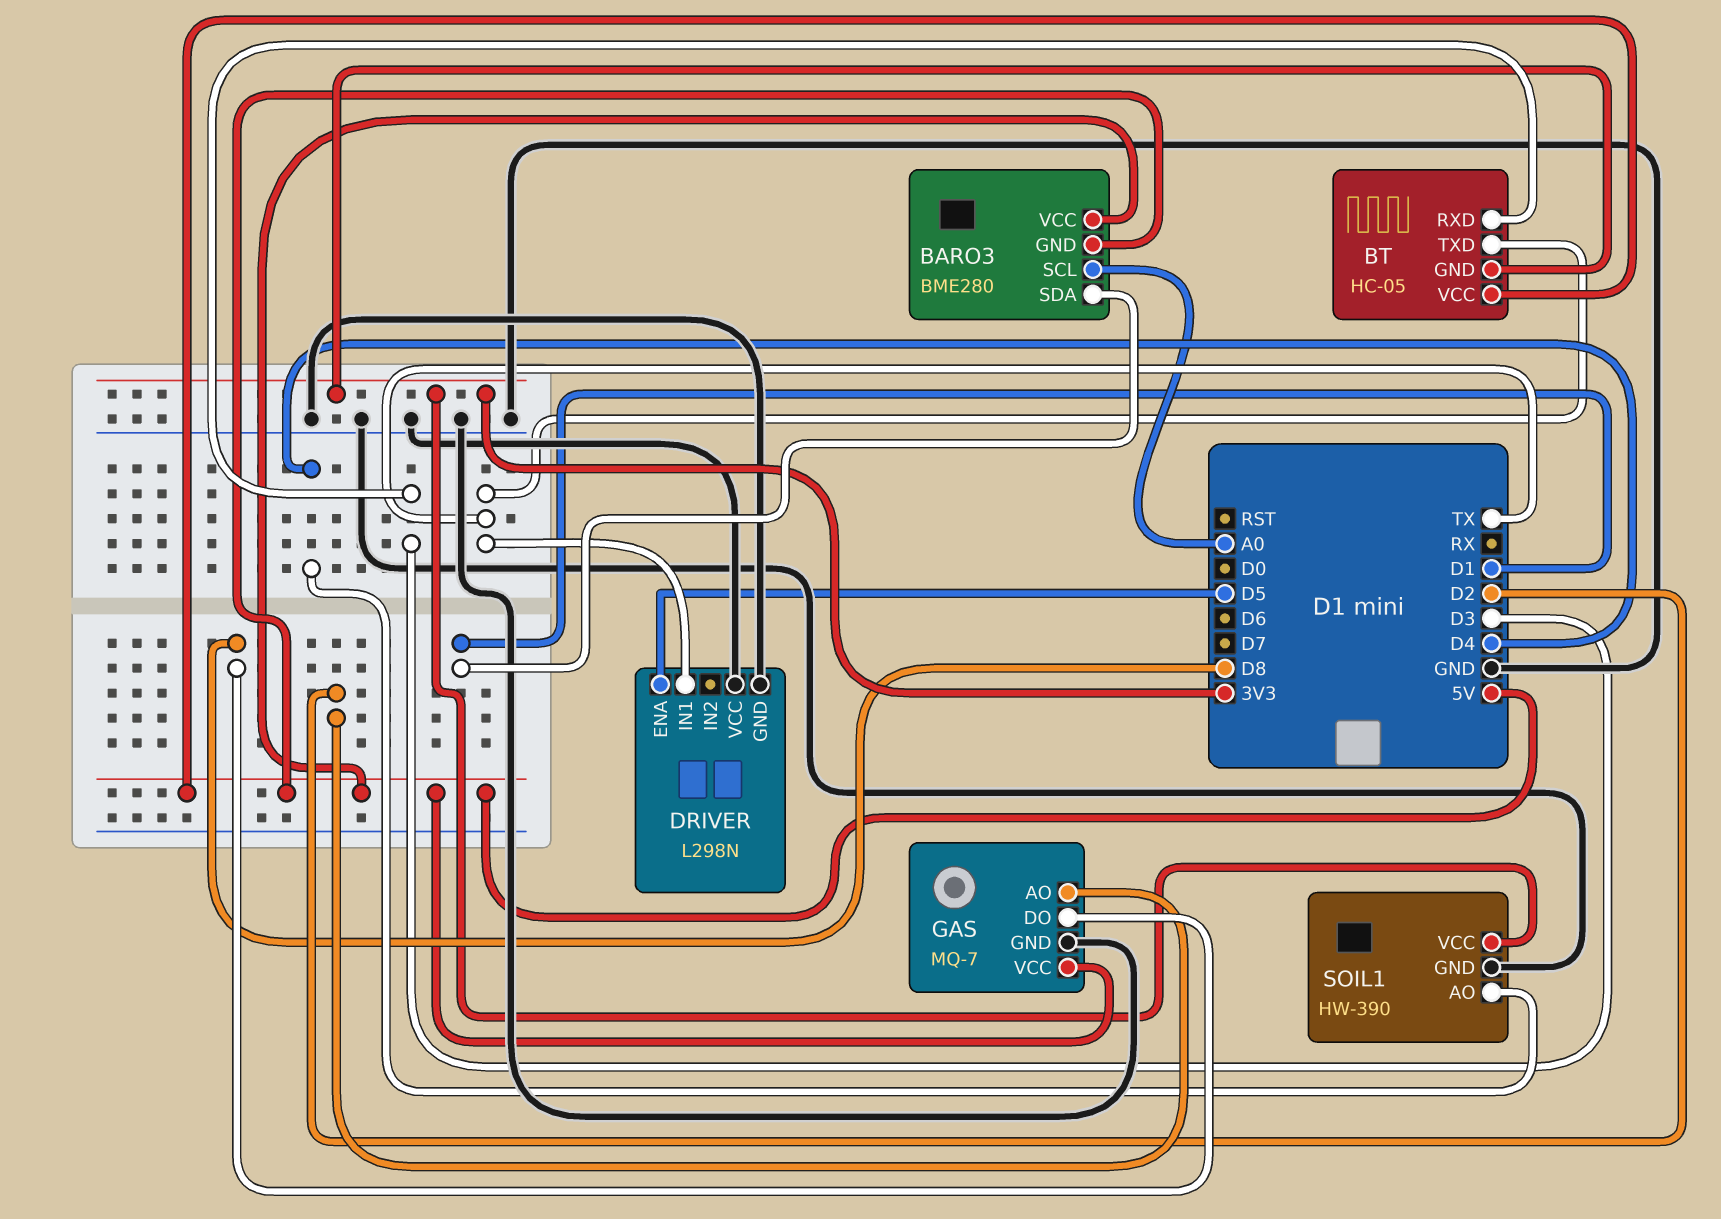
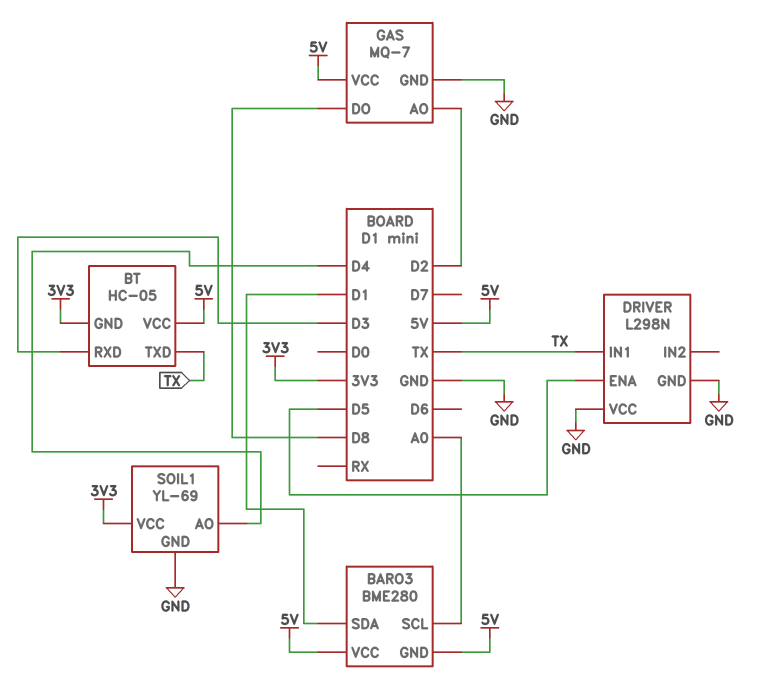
SOIL1: HW-390 -> YL-69

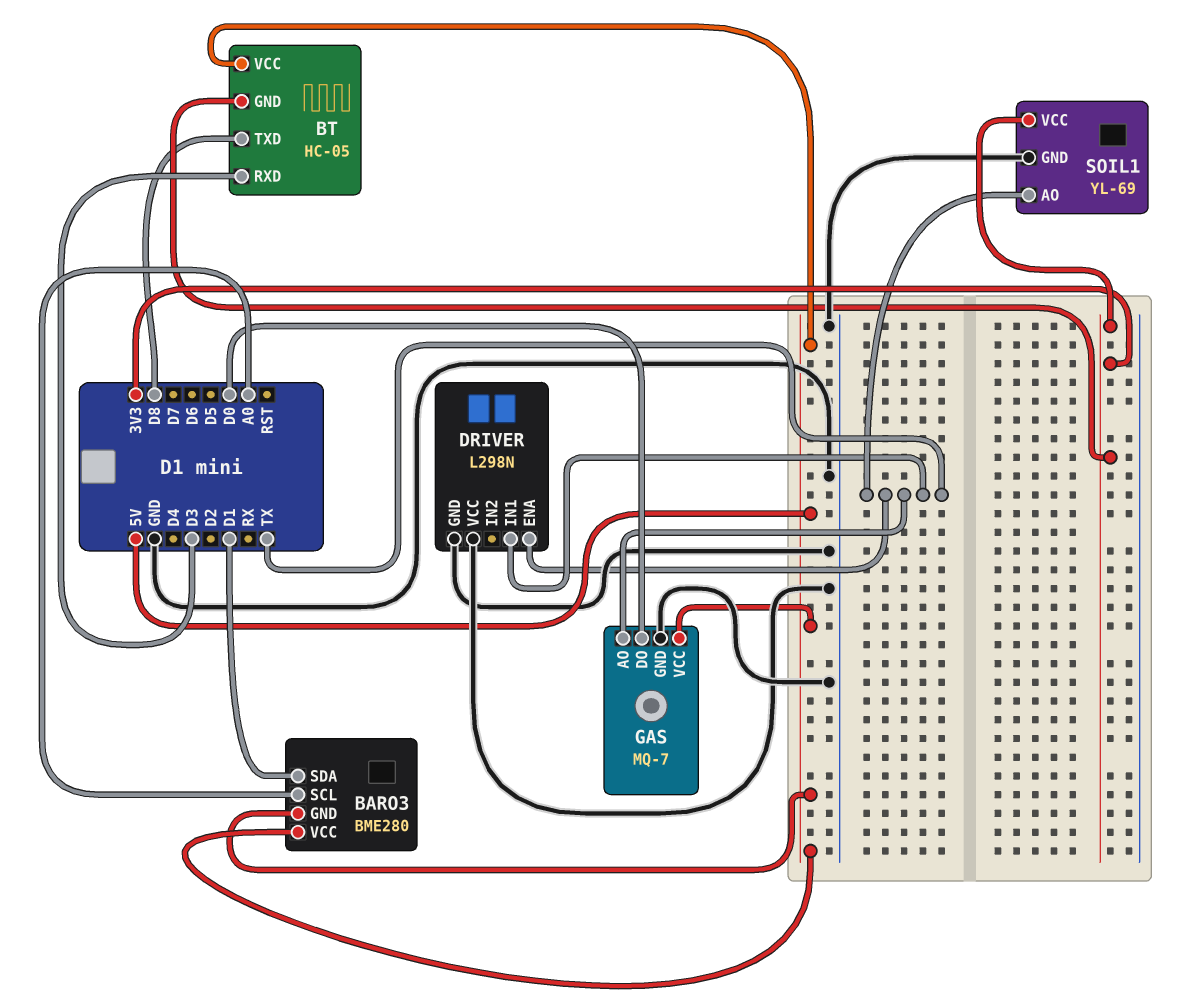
BT pin TXD: TX -> D8
DRIVER pin ENA: D5 -> TX
GAS pin AO: D2 -> TX
GAS pin DO: D8 -> D0
SOIL1 pin AO: D4 -> TX

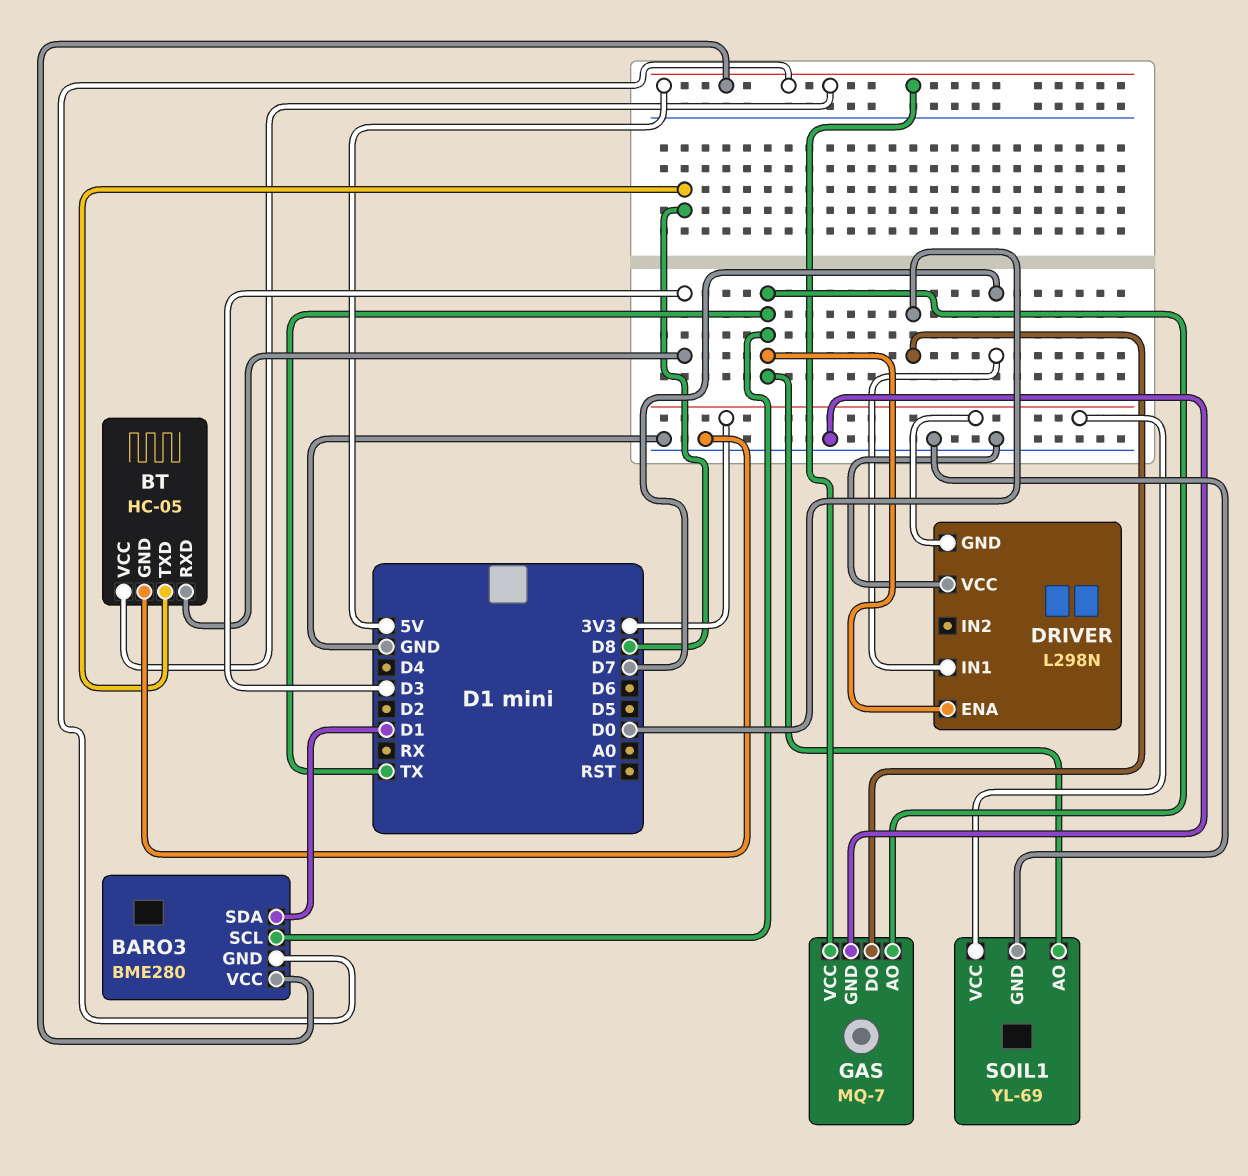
BARO3 pin SCL: A0 -> TX
BT pin GND: 3V3 -> GND
DRIVER pin GND: GND -> 3V3
DRIVER pin IN1: TX -> D7

